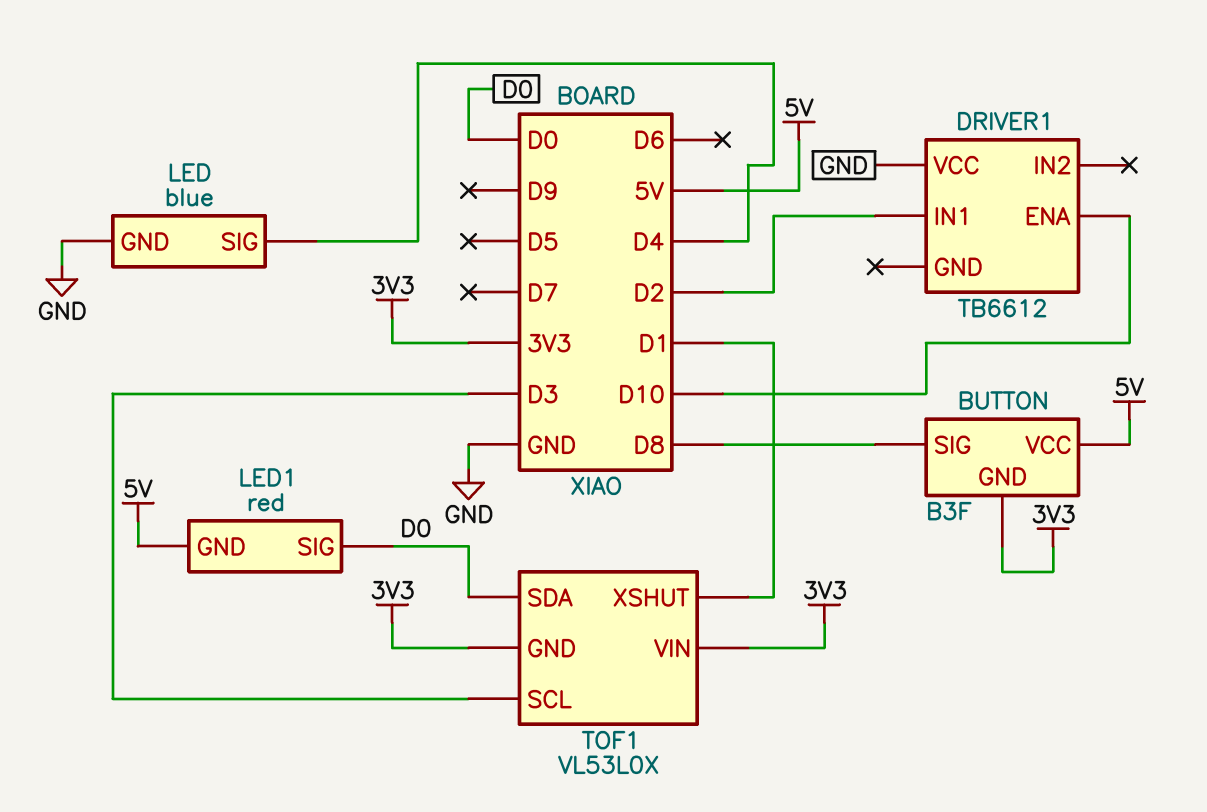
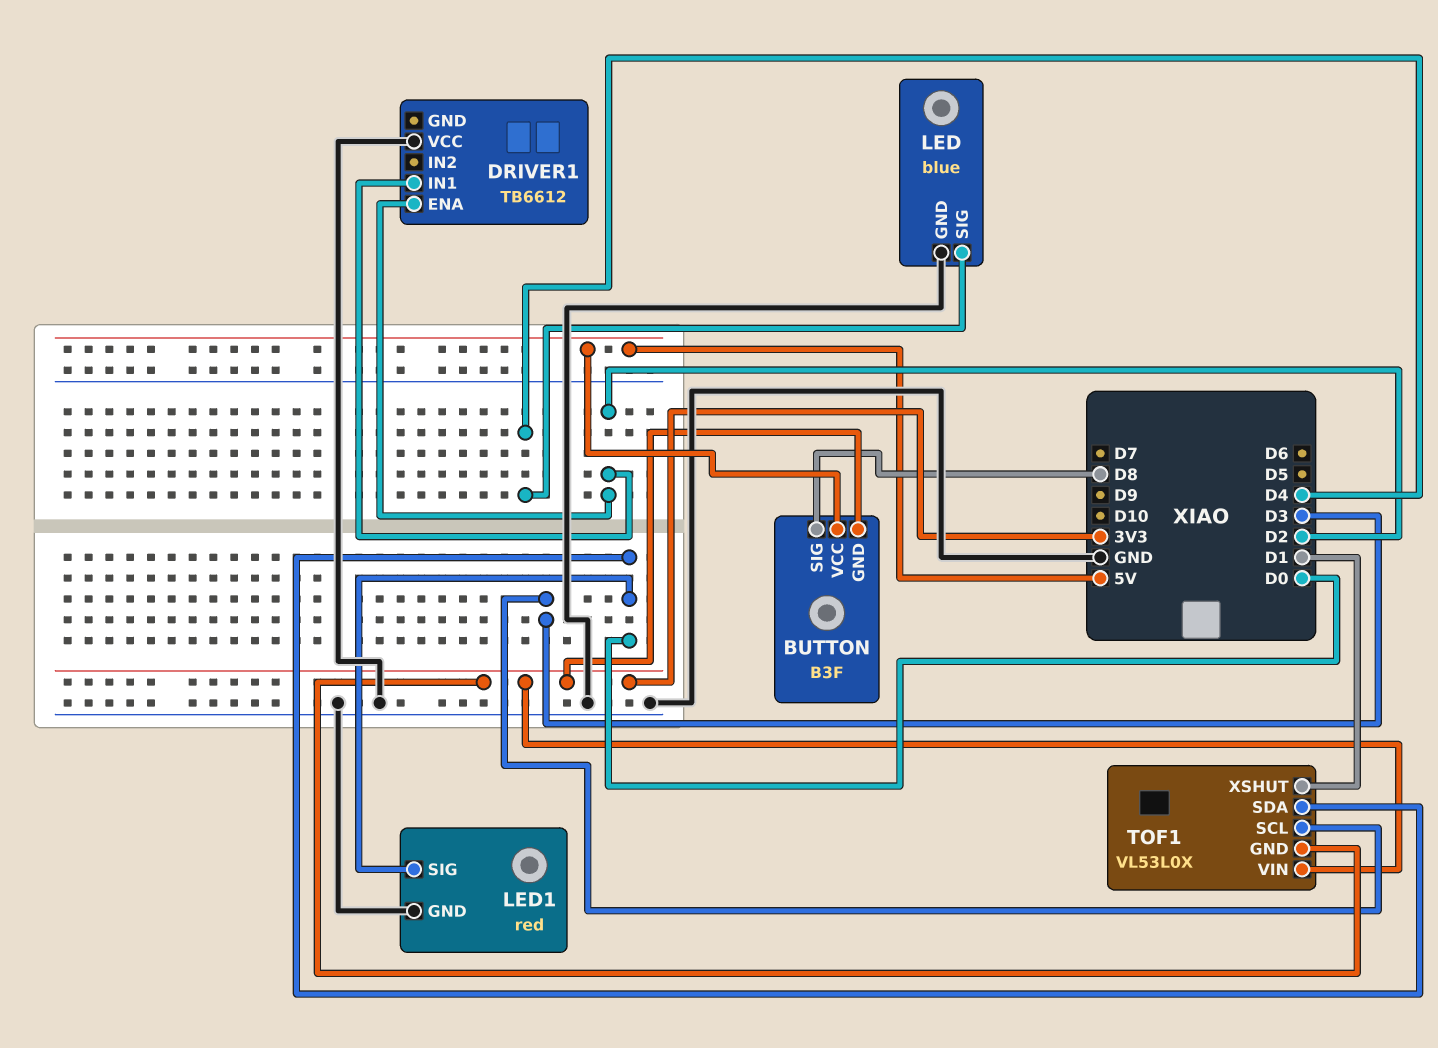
DRIVER1 pin ENA: D10 -> D2
LED1 pin GND: 5V -> GND

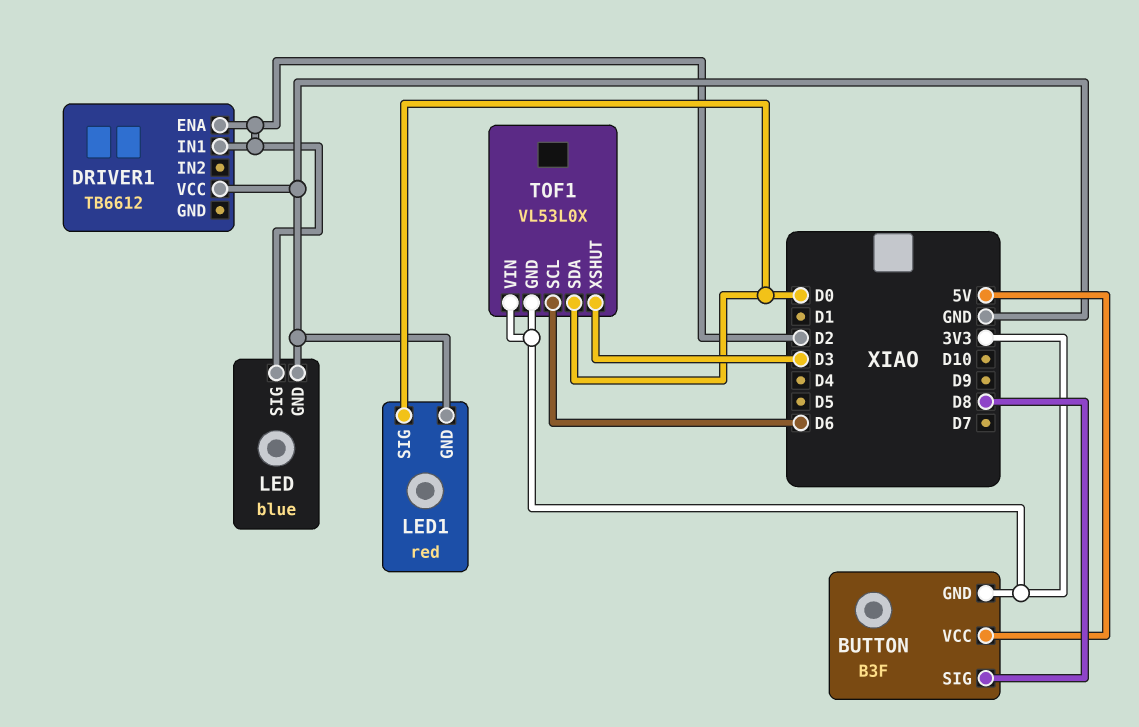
LED pin SIG: D4 -> D2
TOF1 pin SCL: D3 -> D6
TOF1 pin XSHUT: D1 -> D3

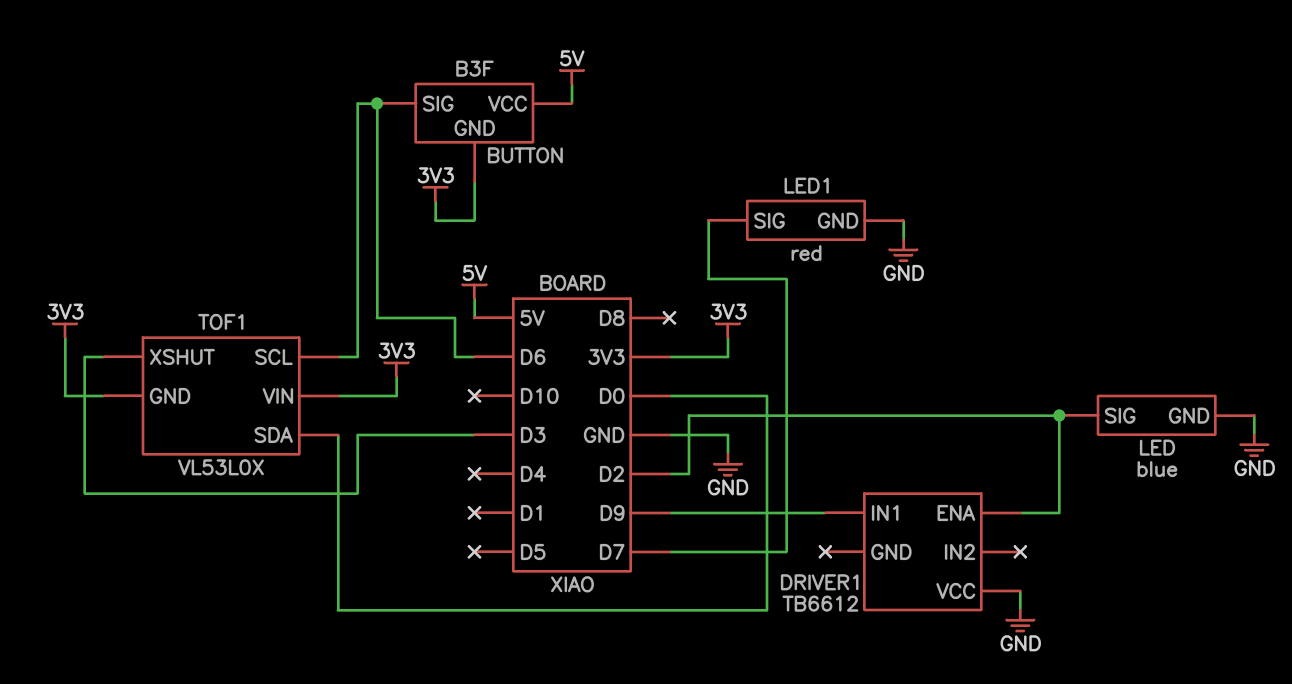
BUTTON pin SIG: D8 -> D6
DRIVER1 pin IN1: D2 -> D9
LED1 pin SIG: D0 -> D7

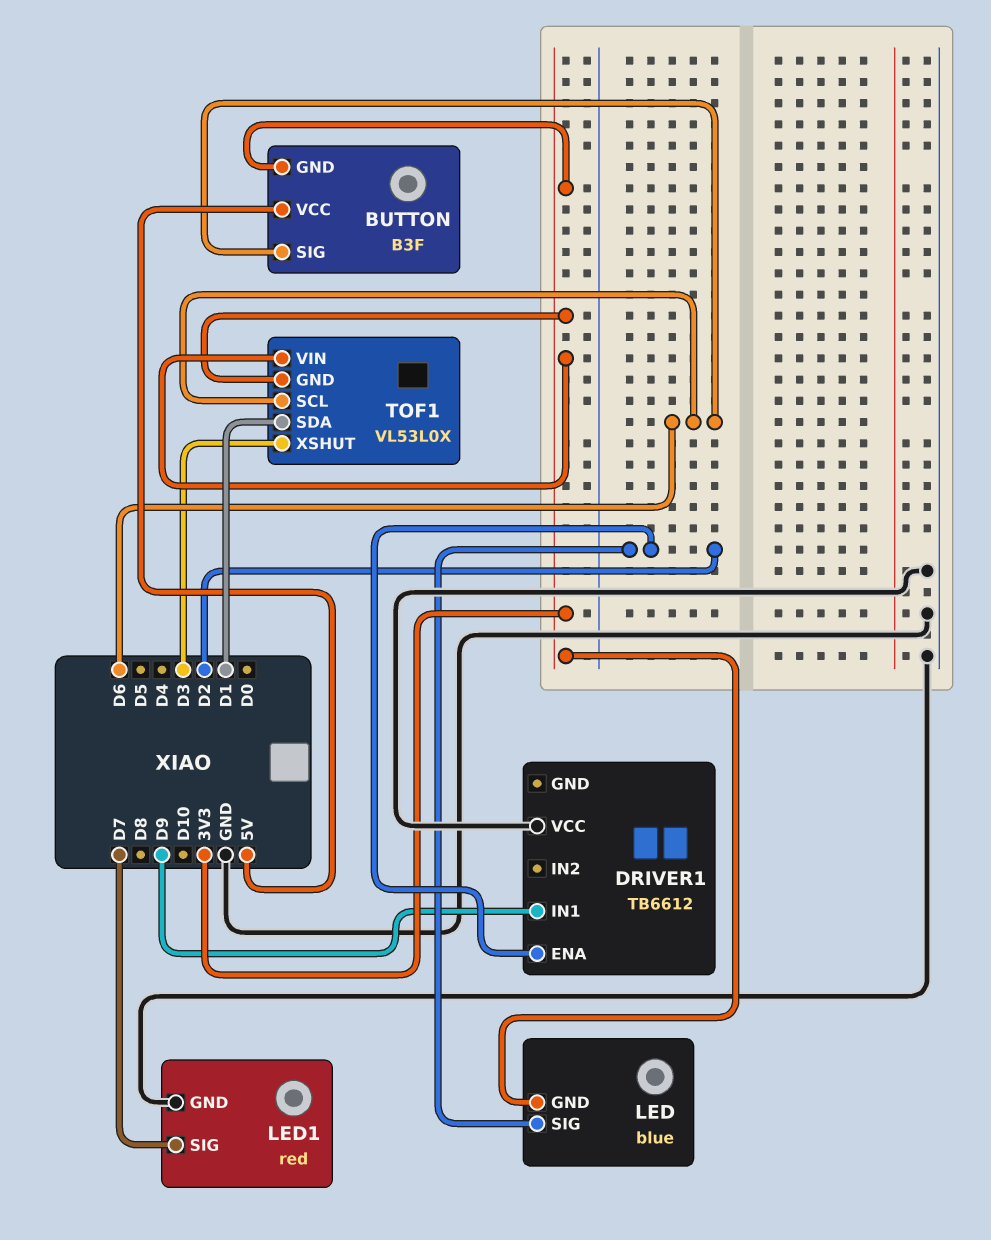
LED pin GND: GND -> 3V3
TOF1 pin SDA: D0 -> D1

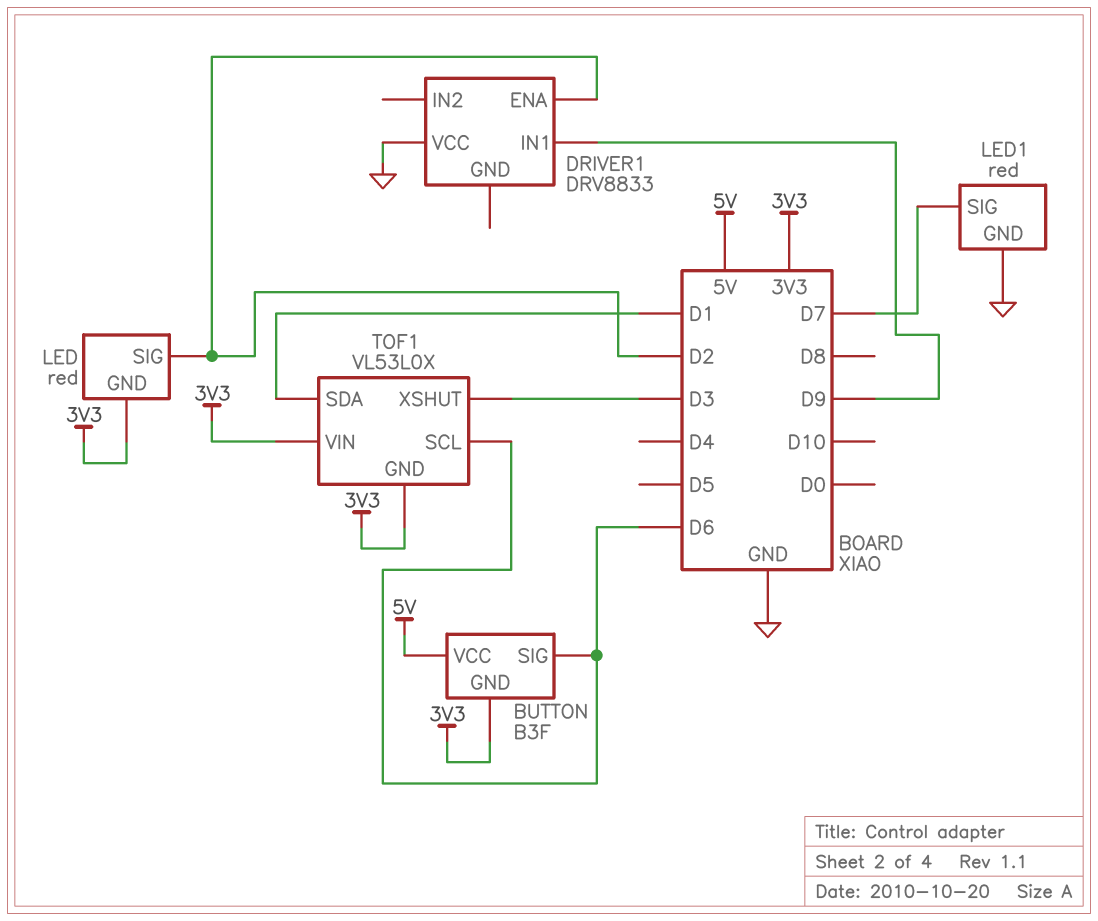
DRIVER1: TB6612 -> DRV8833
LED: blue -> red

